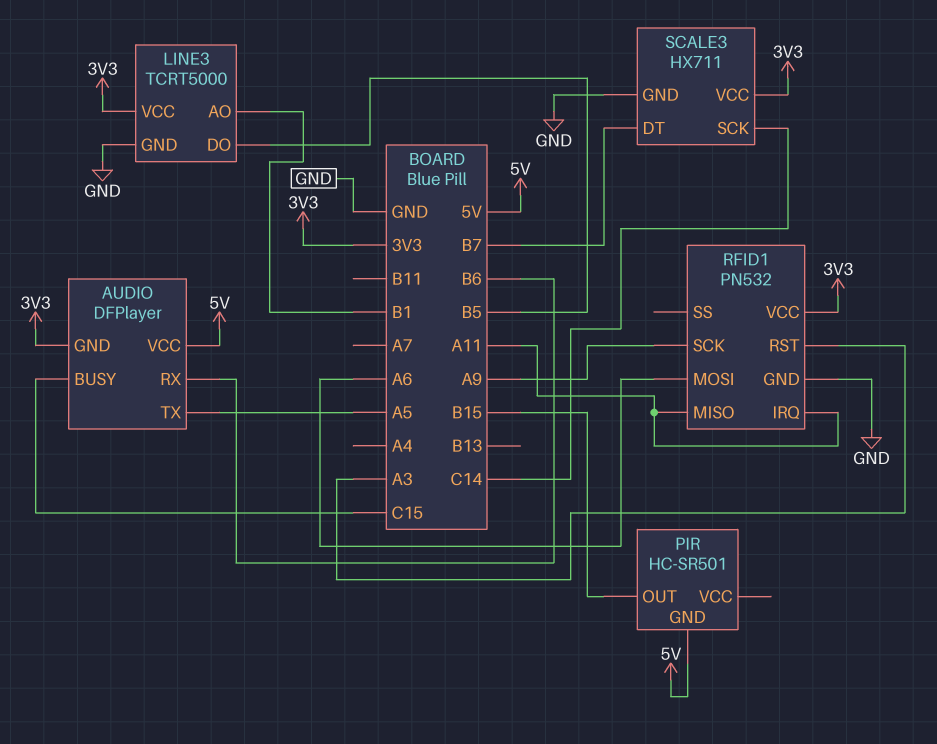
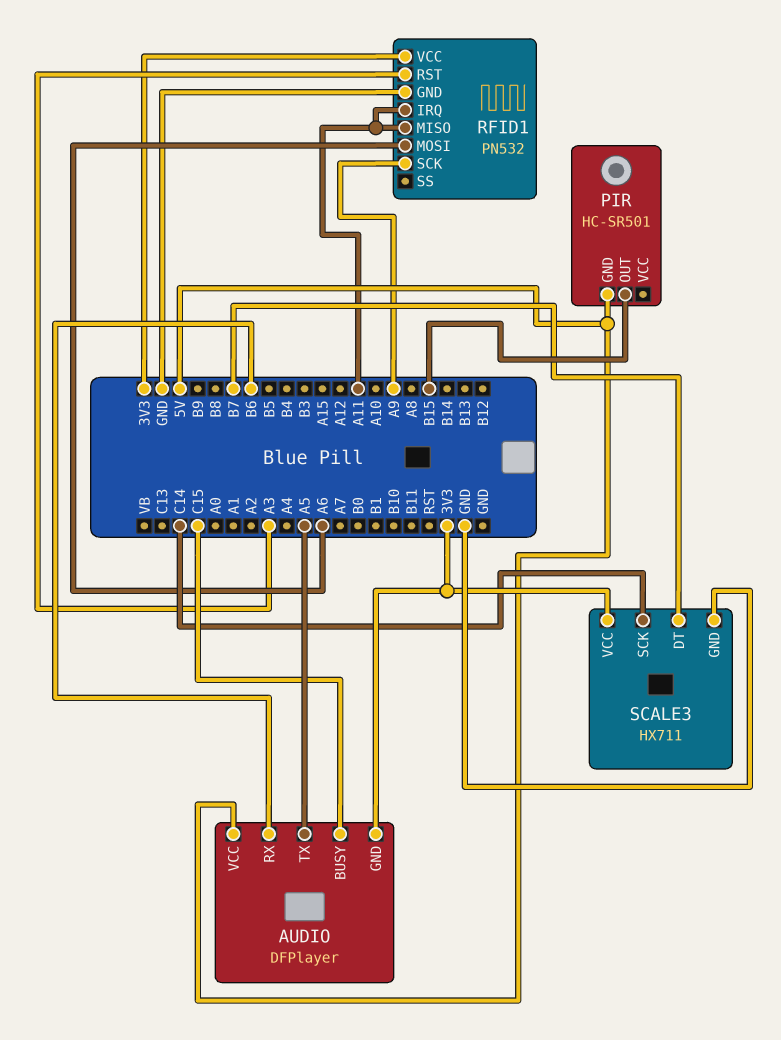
LINE3: TCRT5000 -> none
LINE3 pin AO: B1 -> none
LINE3 pin DO: B5 -> none
LINE3 pin GND: GND -> none
LINE3 pin VCC: 3V3 -> none

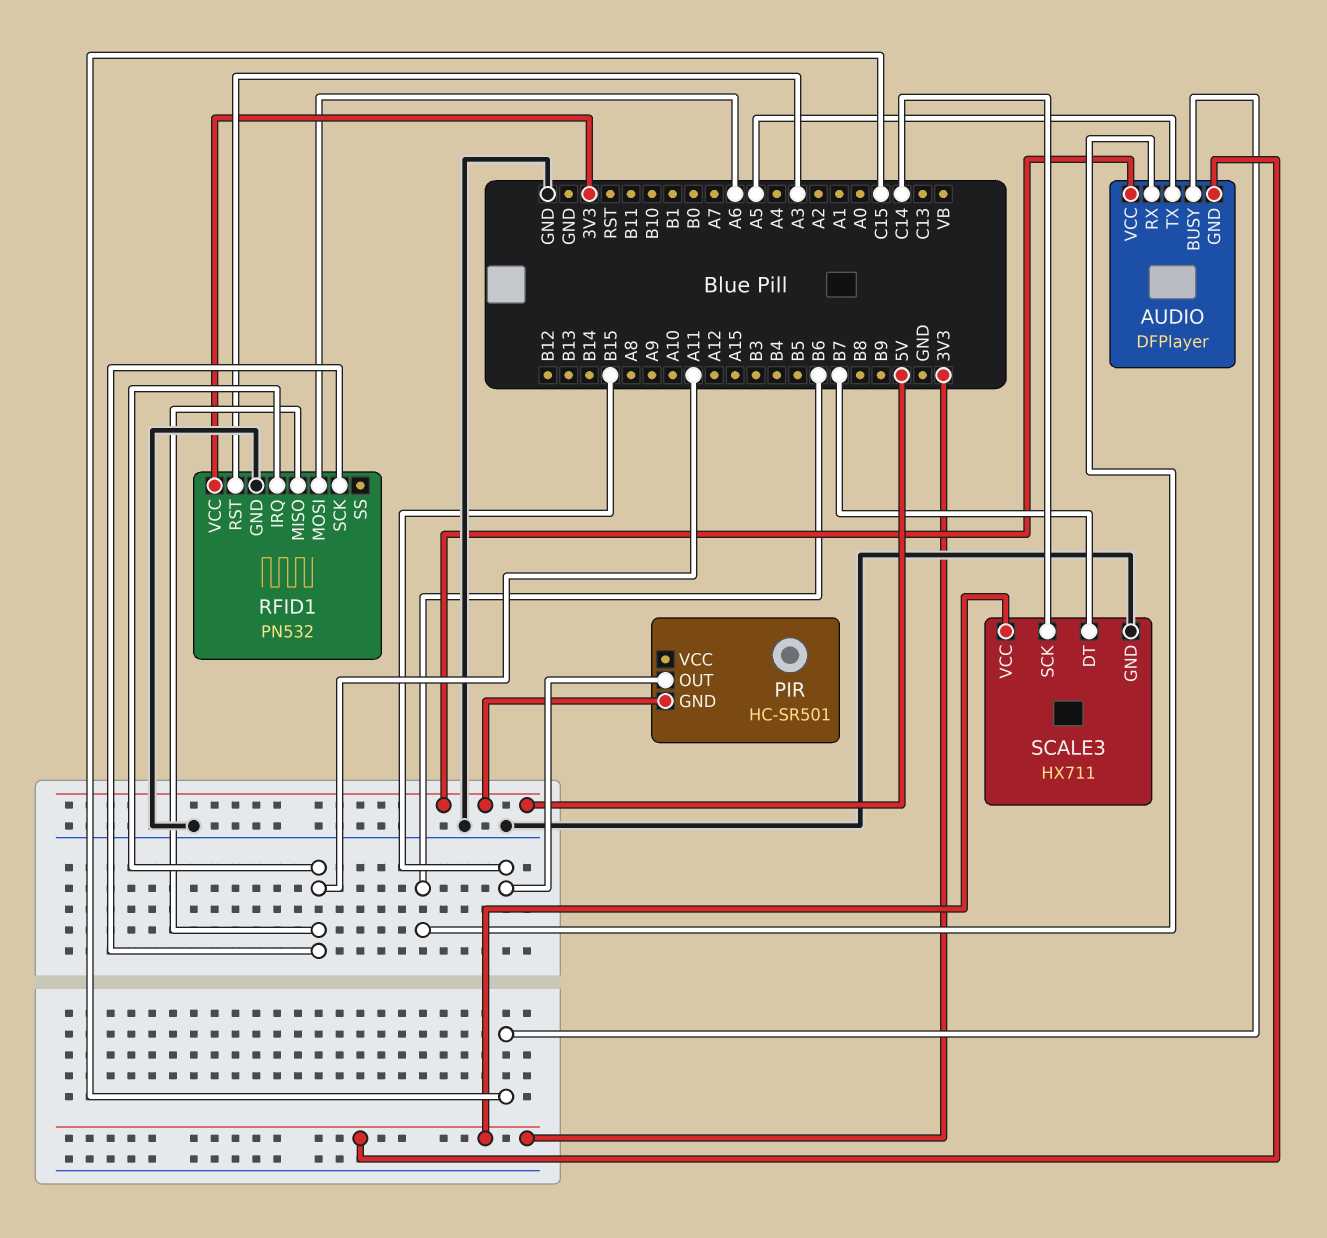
RFID1 pin SCK: A9 -> A11

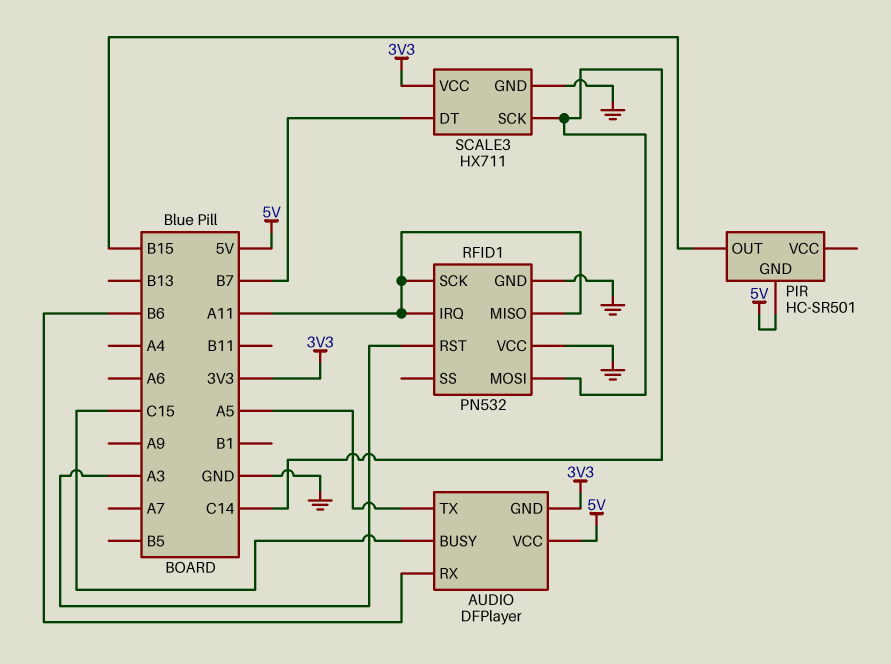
RFID1 pin MOSI: A6 -> C14
RFID1 pin VCC: 3V3 -> GND

